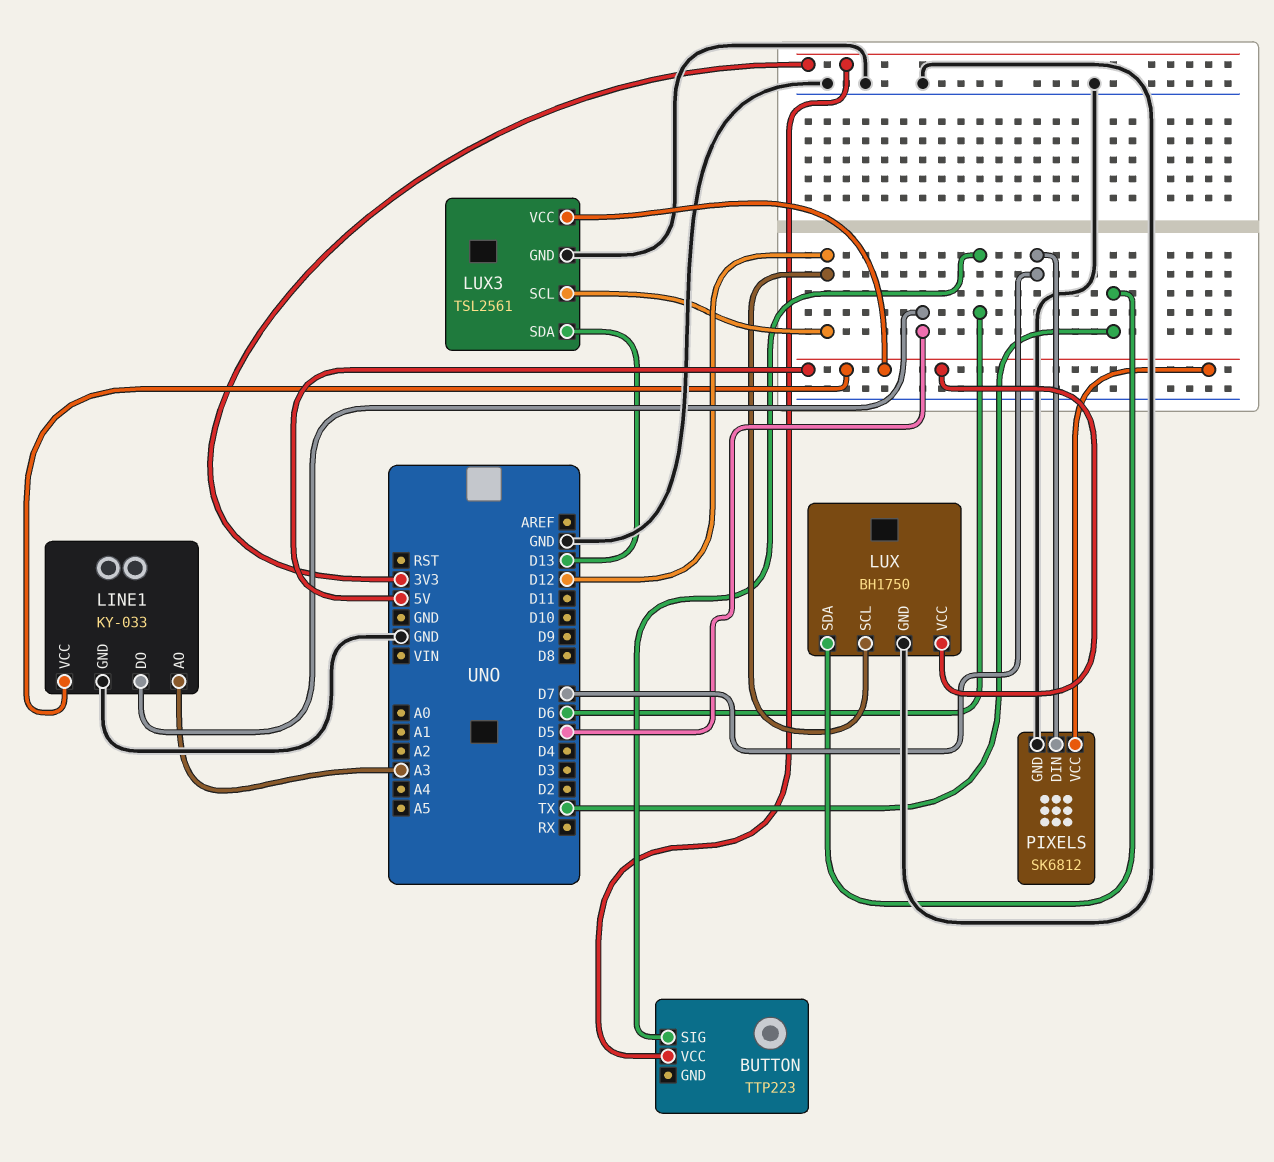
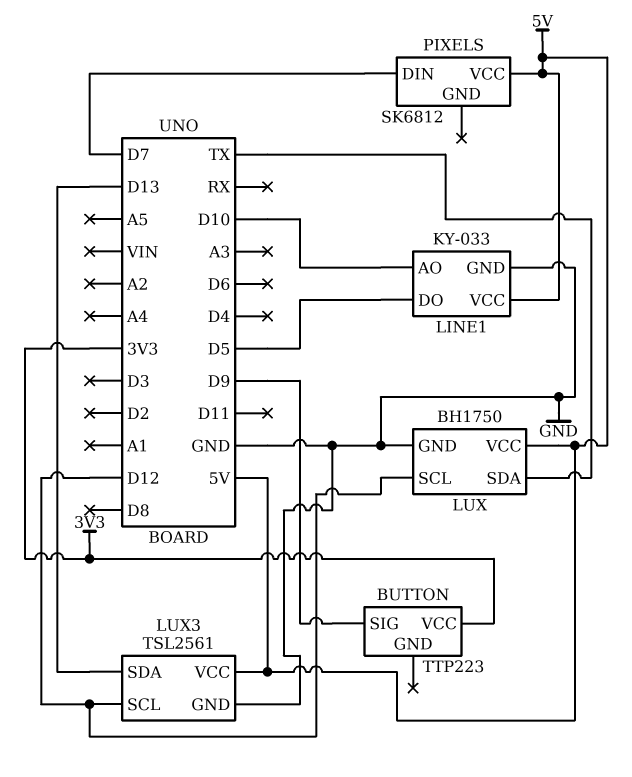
BUTTON pin SIG: D6 -> D9
LINE1 pin AO: A3 -> D10
PIXELS pin GND: GND -> none

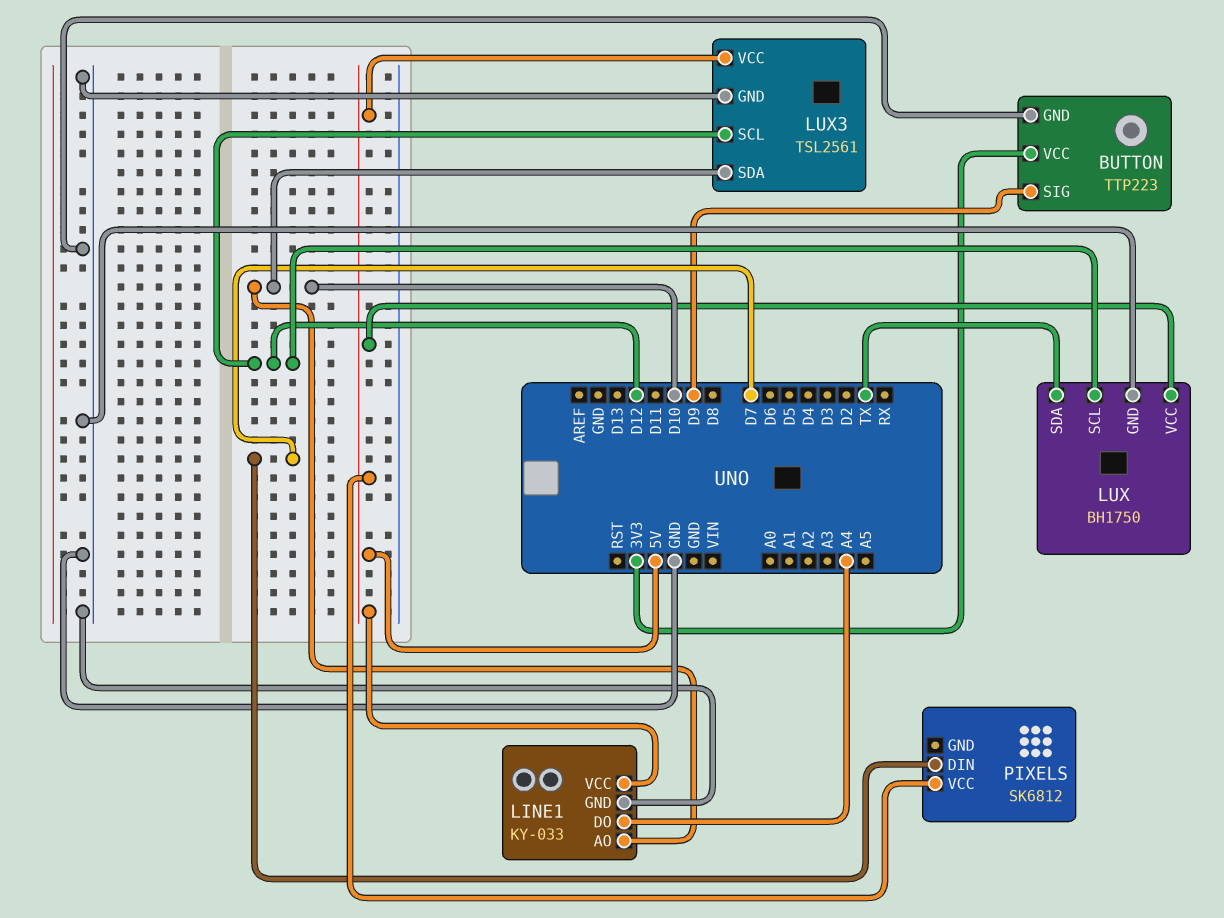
BUTTON pin GND: none -> GND
LINE1 pin DO: D5 -> A4
LUX3 pin SDA: D13 -> D10

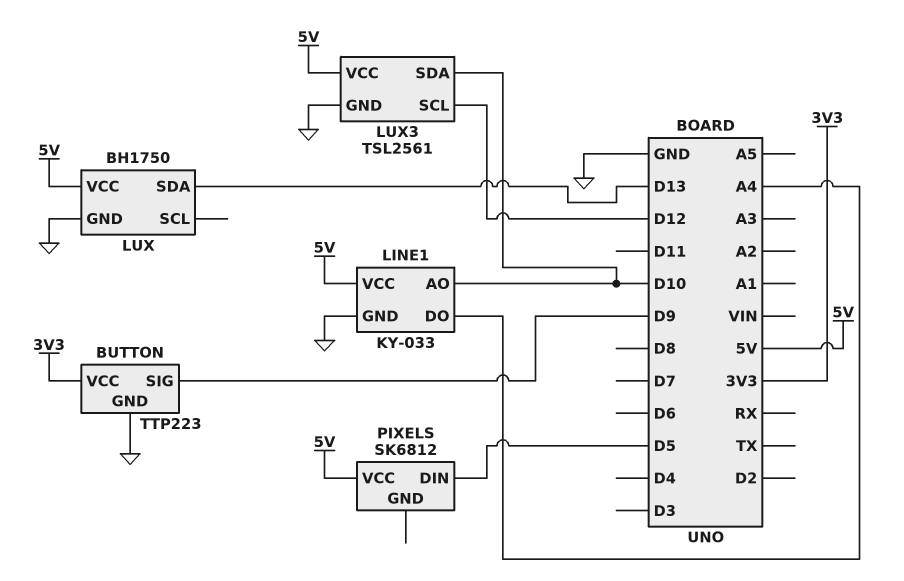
LUX pin SCL: D12 -> none
LUX pin SDA: TX -> D13
PIXELS pin DIN: D7 -> D5

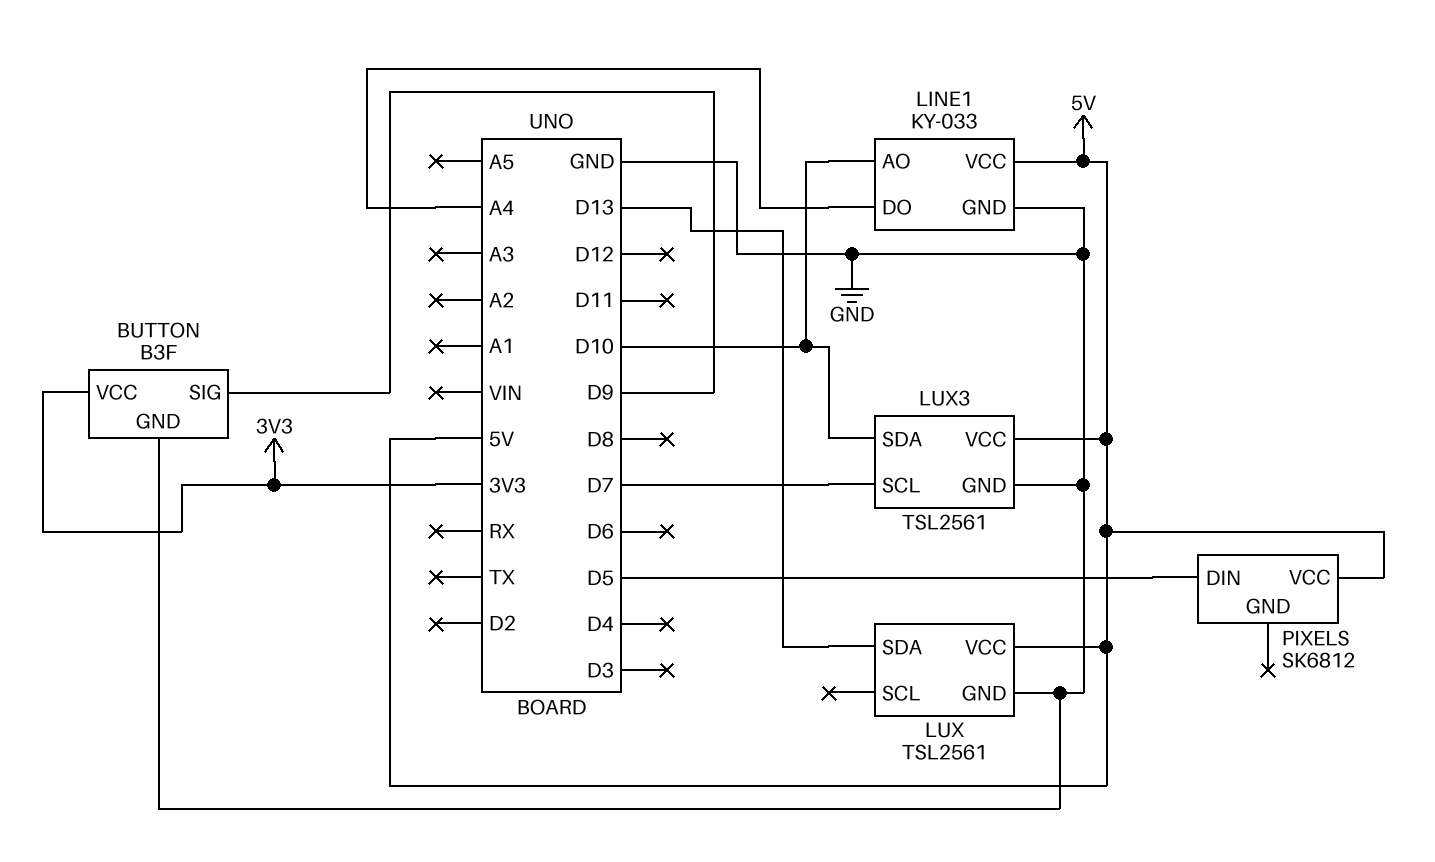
BUTTON: TTP223 -> B3F
LUX: BH1750 -> TSL2561
LUX3 pin SCL: D12 -> D7

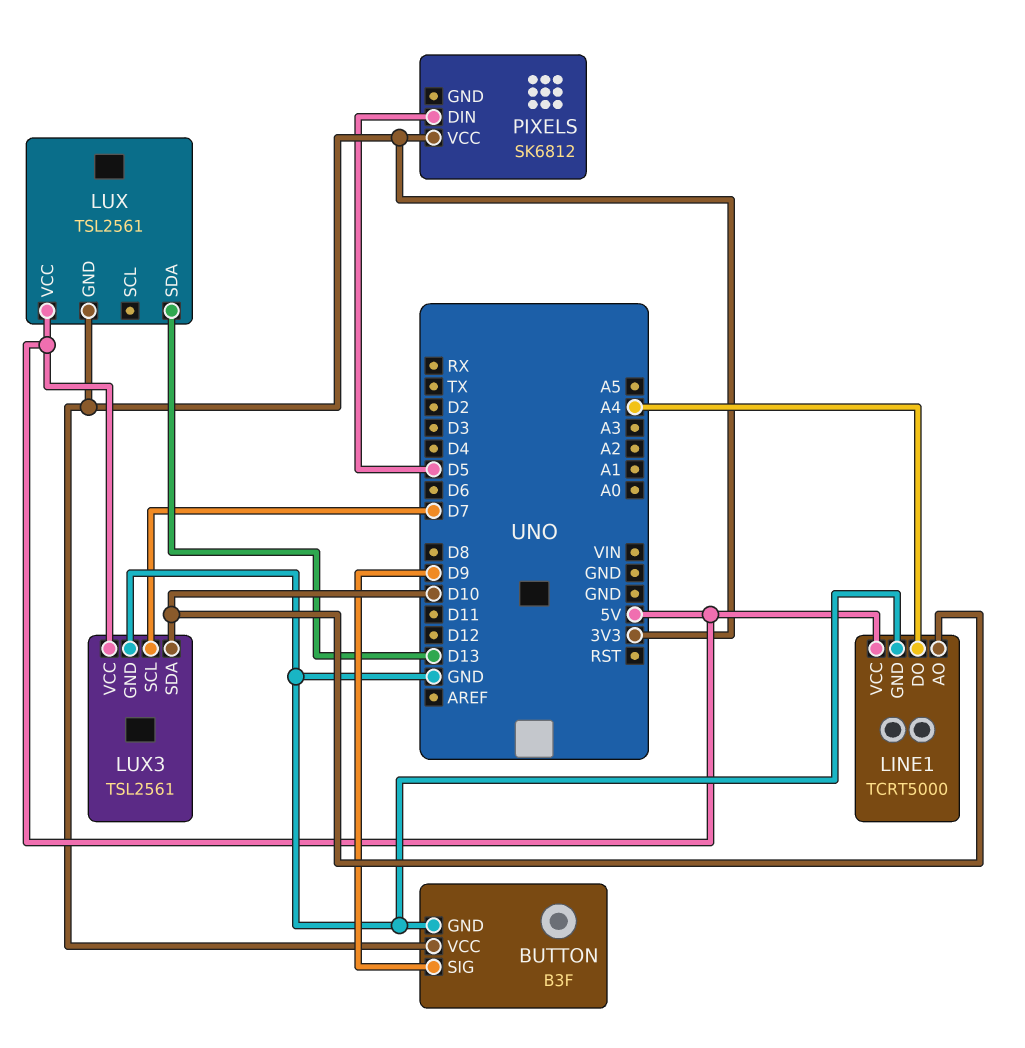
LINE1: KY-033 -> TCRT5000
LUX pin GND: GND -> 3V3
PIXELS pin VCC: 5V -> 3V3

